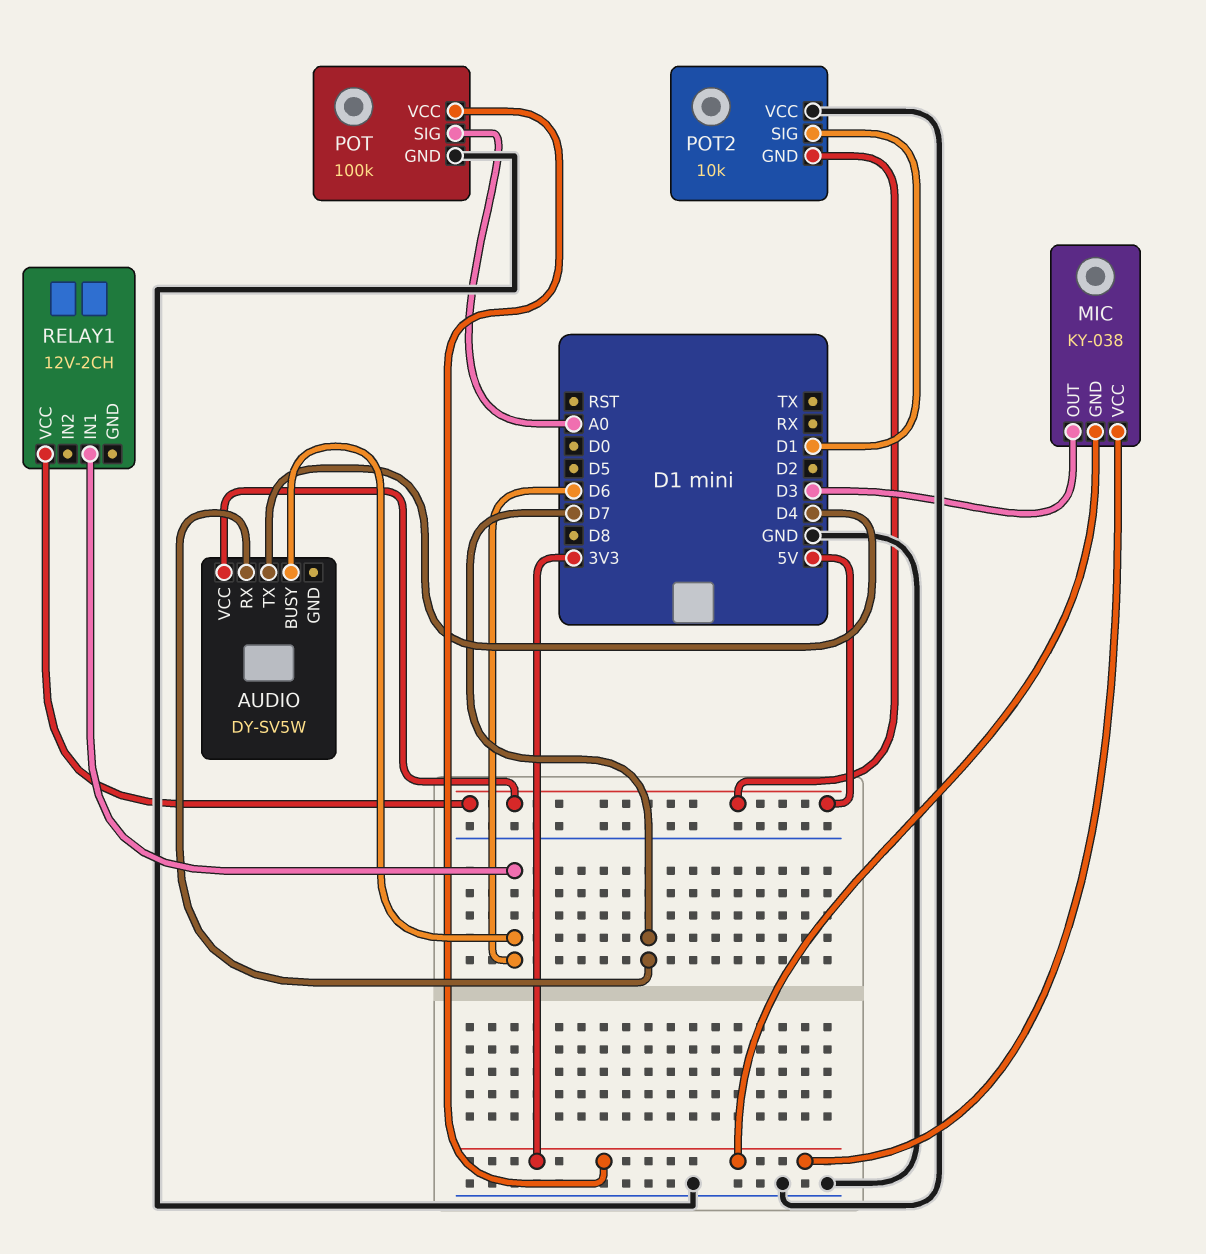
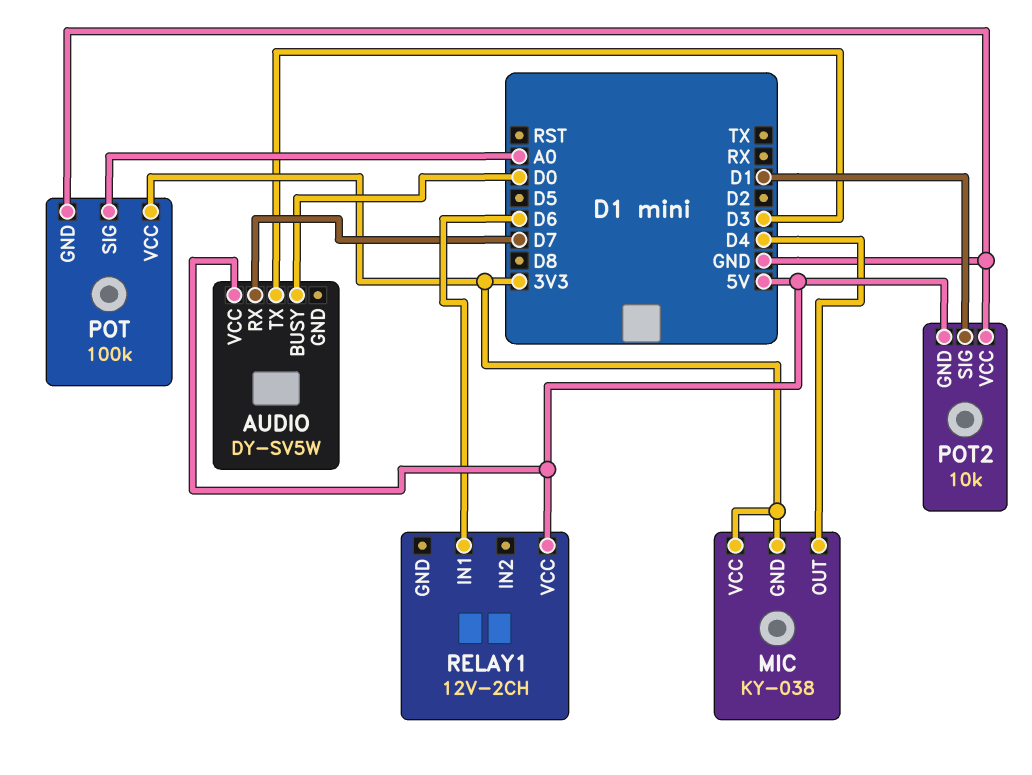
AUDIO pin BUSY: D6 -> D0
AUDIO pin TX: D4 -> D3
MIC pin OUT: D3 -> D4

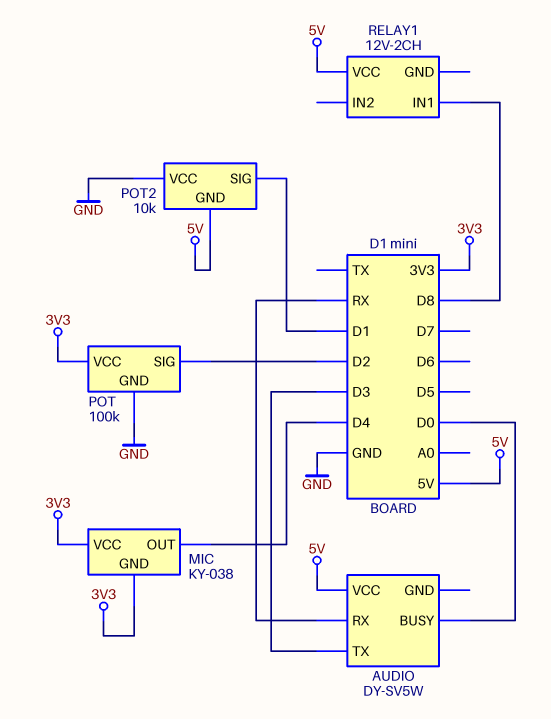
AUDIO pin RX: D7 -> RX
POT pin SIG: A0 -> D2
RELAY1 pin IN1: D6 -> D8

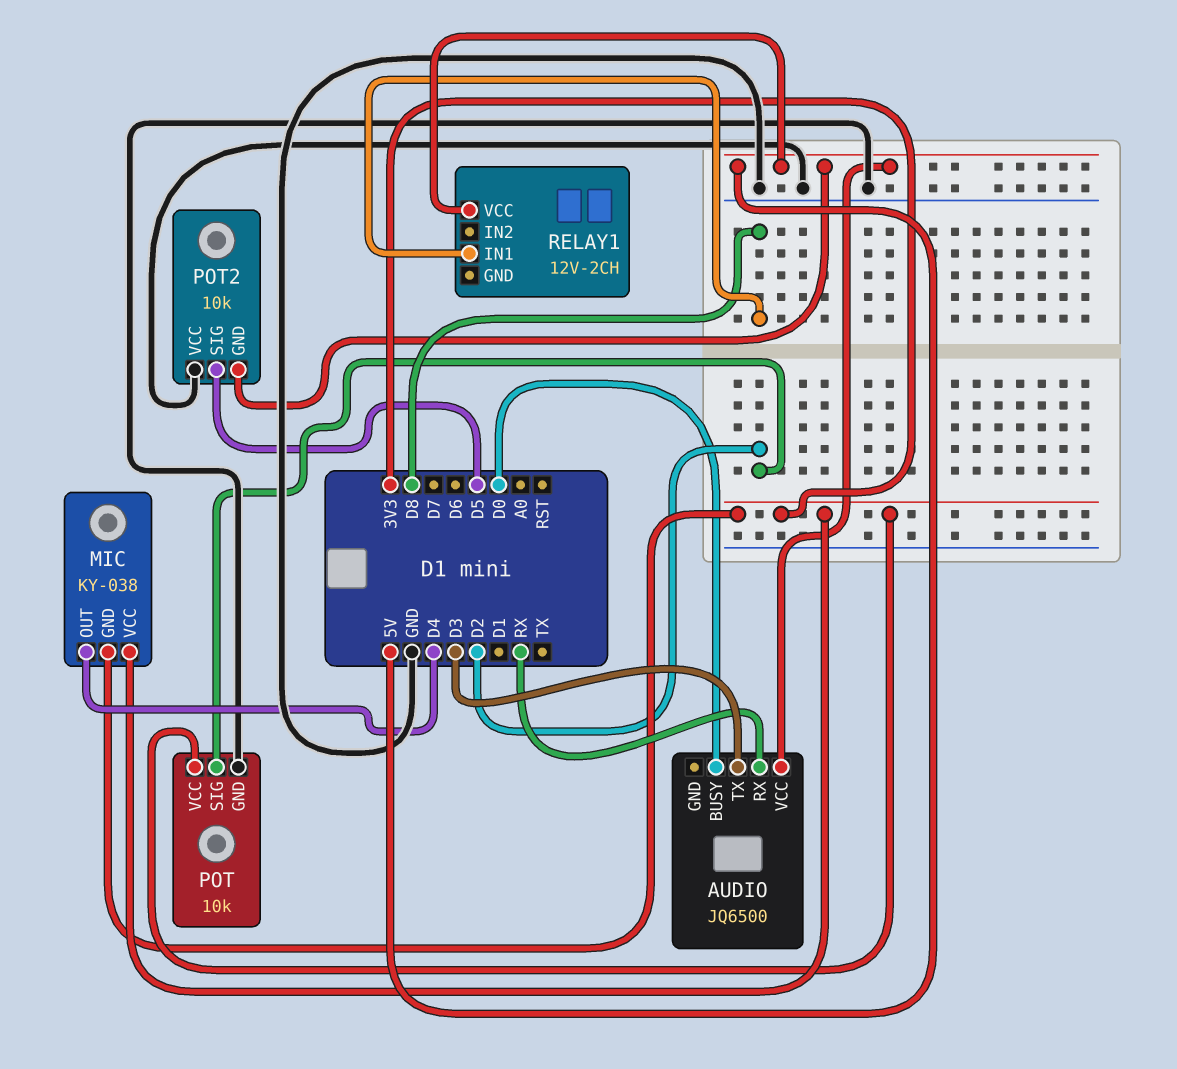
AUDIO: DY-SV5W -> JQ6500
POT: 100k -> 10k
POT2 pin SIG: D1 -> D5

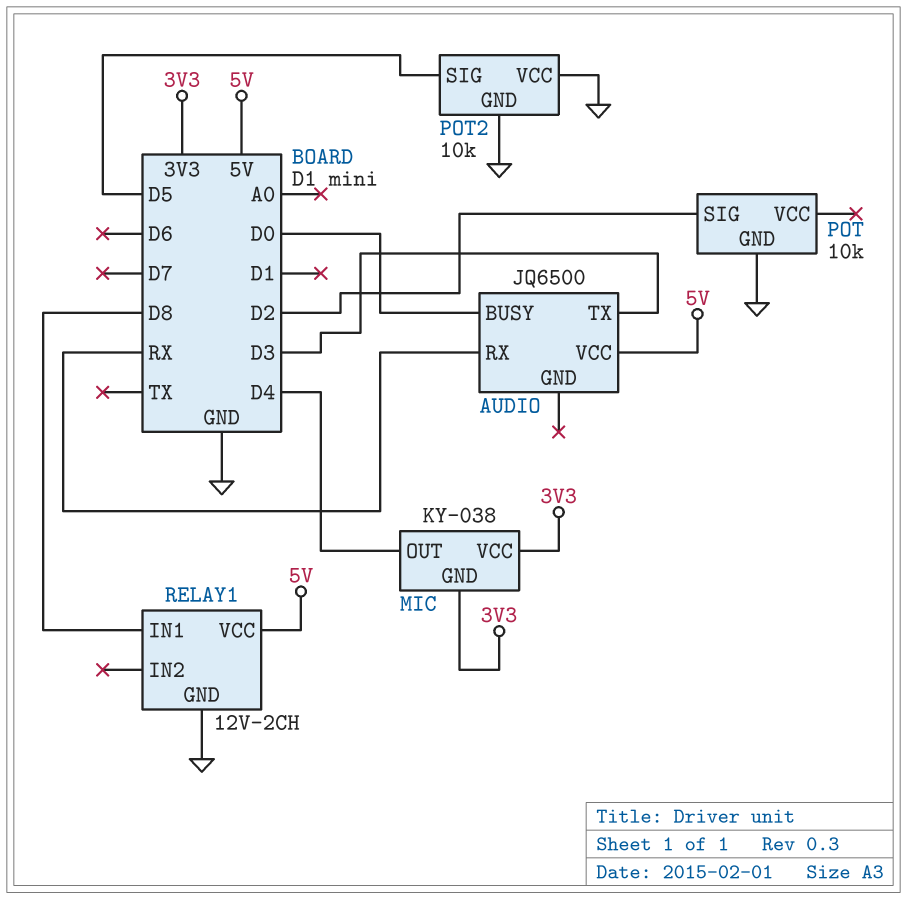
POT pin VCC: 3V3 -> none
POT2 pin GND: 5V -> GND
RELAY1 pin GND: none -> GND

